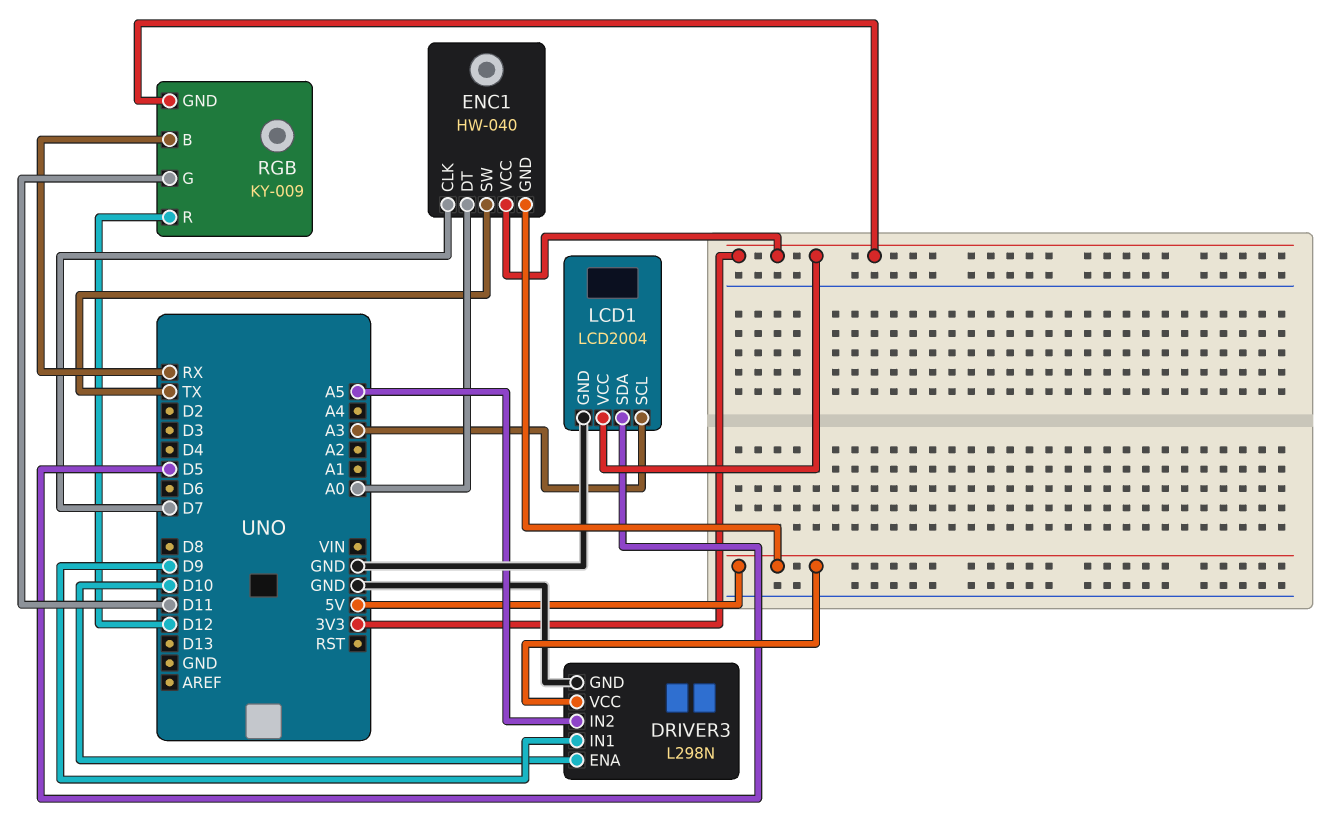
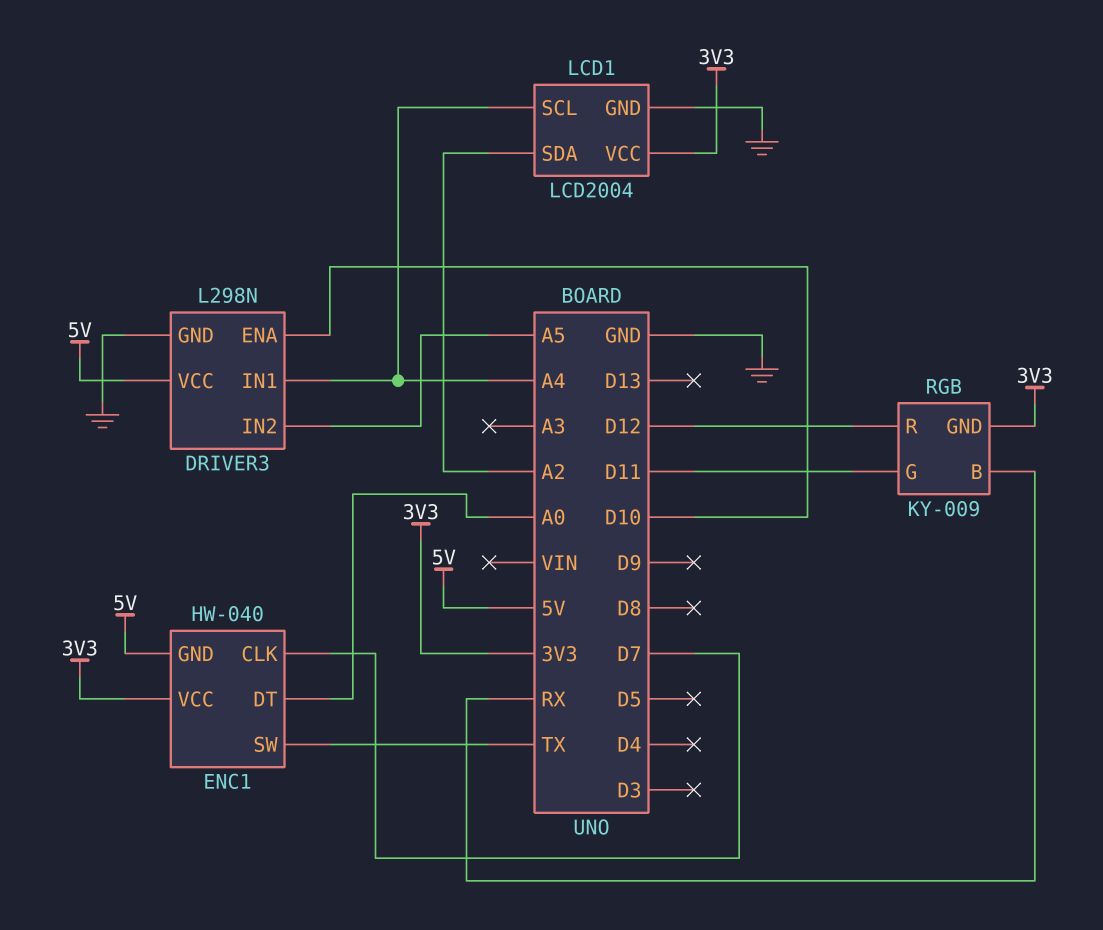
DRIVER3 pin IN1: D9 -> A4
LCD1 pin SCL: A3 -> A4
LCD1 pin SDA: D5 -> A2

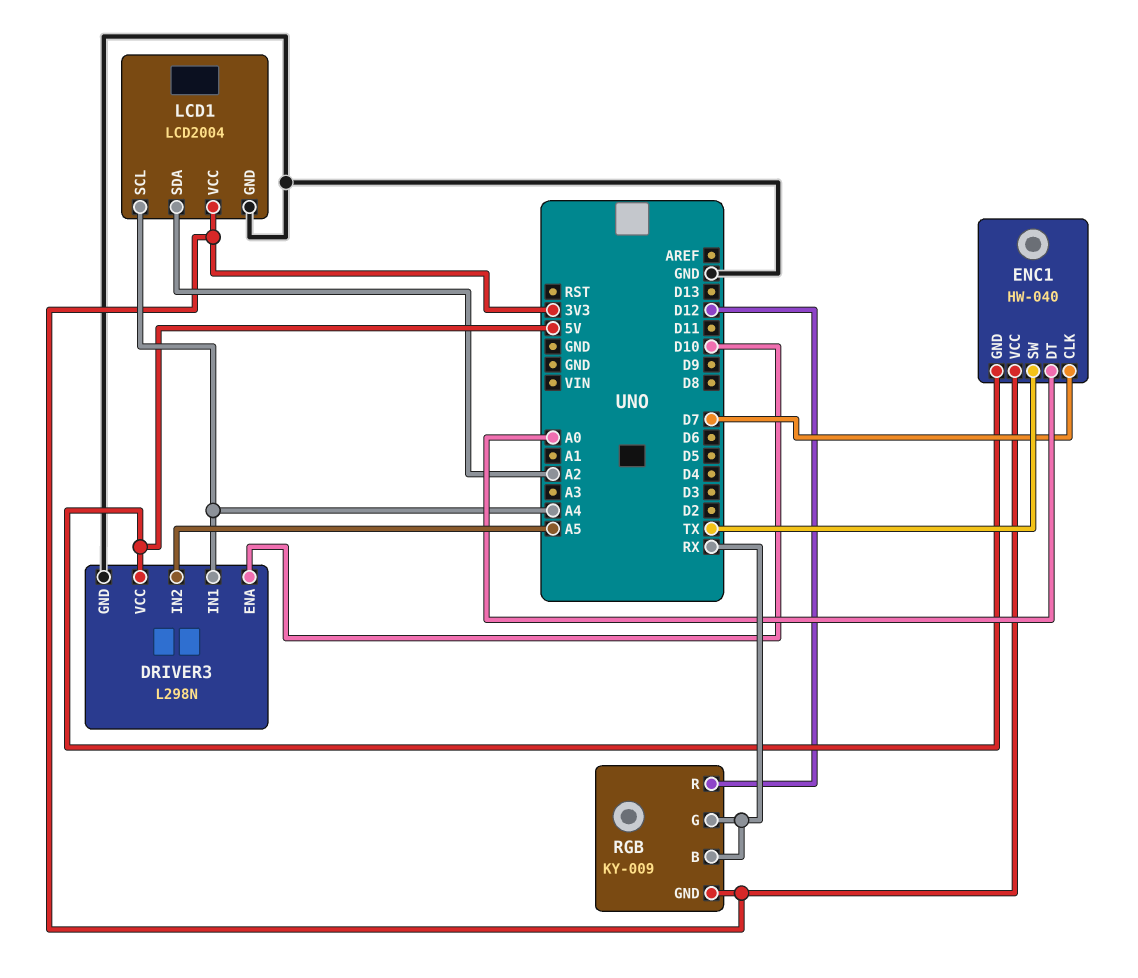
RGB pin G: D11 -> RX

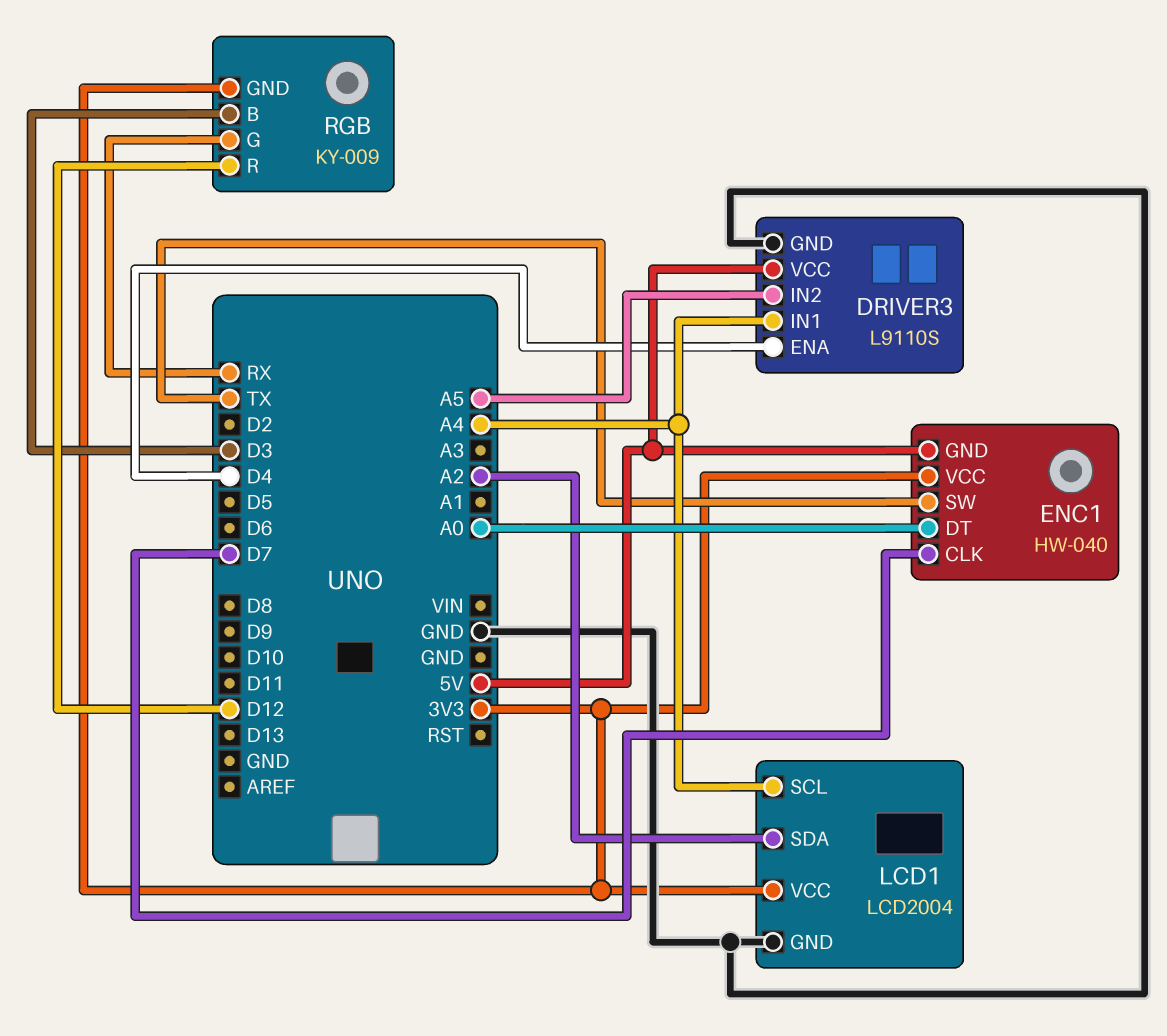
DRIVER3: L298N -> L9110S
DRIVER3 pin ENA: D10 -> D4
RGB pin B: RX -> D3

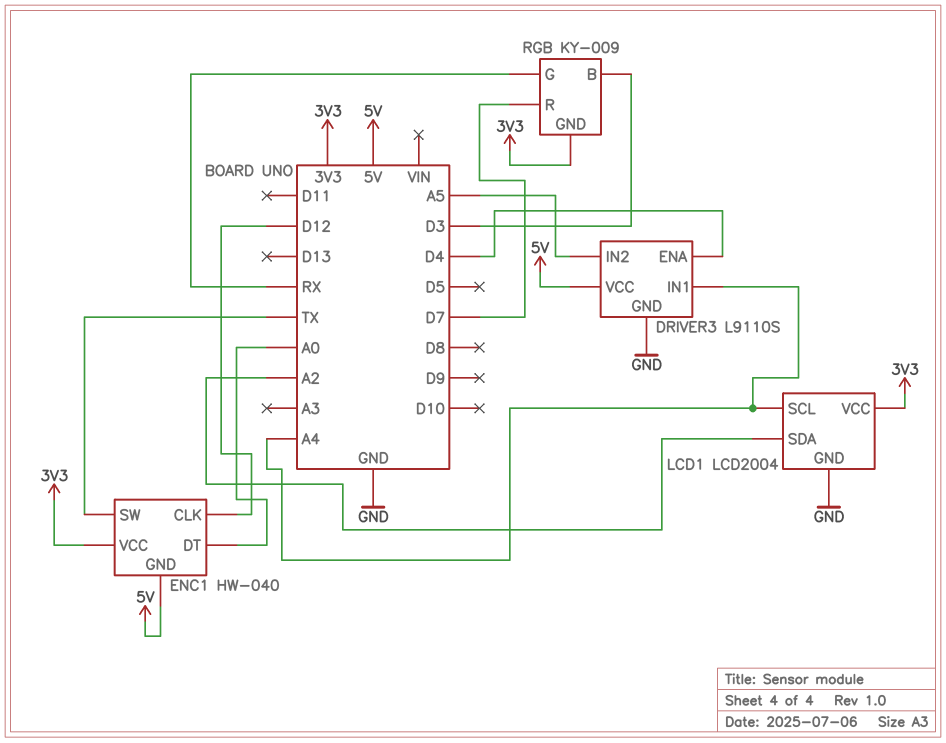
ENC1 pin CLK: D7 -> D12
RGB pin R: D12 -> D7

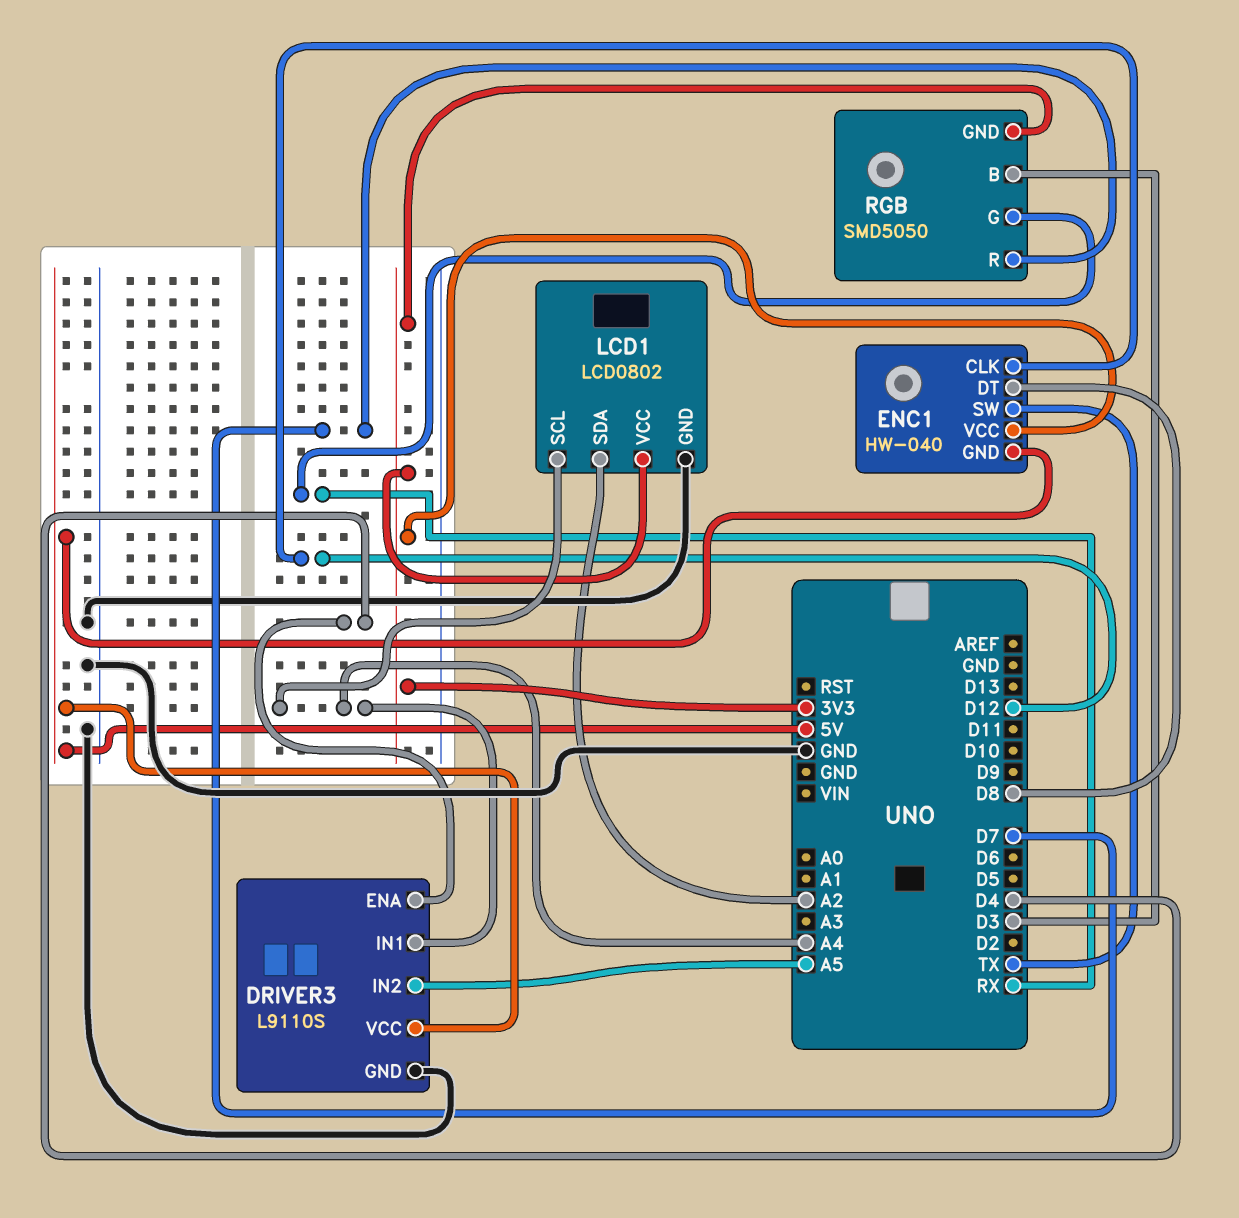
ENC1 pin DT: A0 -> D8
LCD1: LCD2004 -> LCD0802
RGB: KY-009 -> SMD5050

